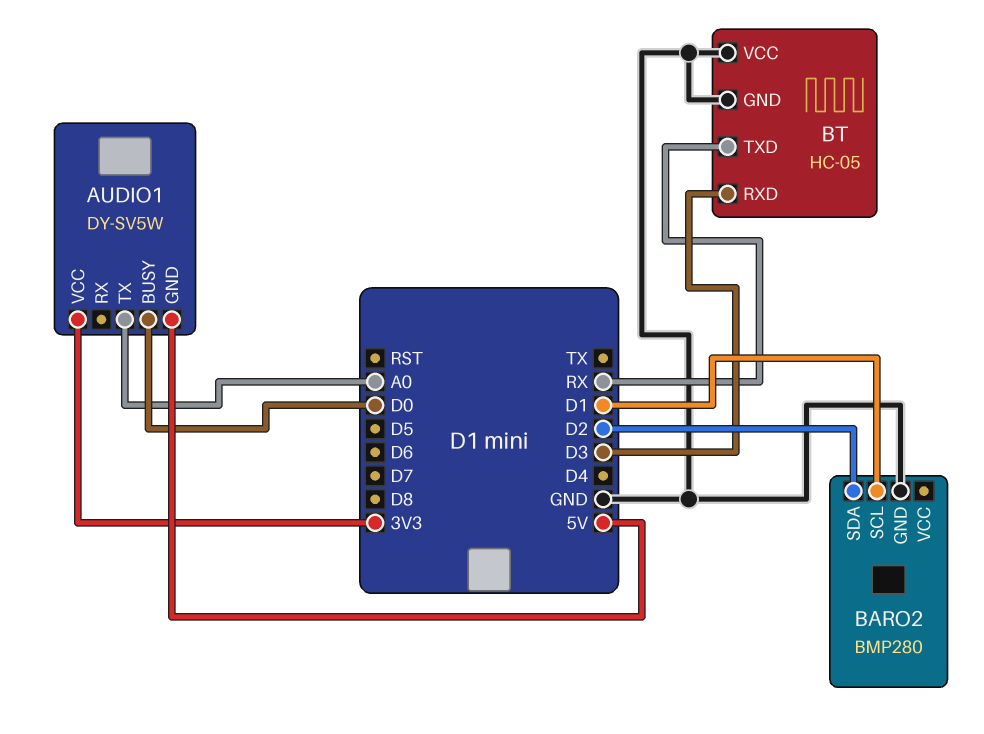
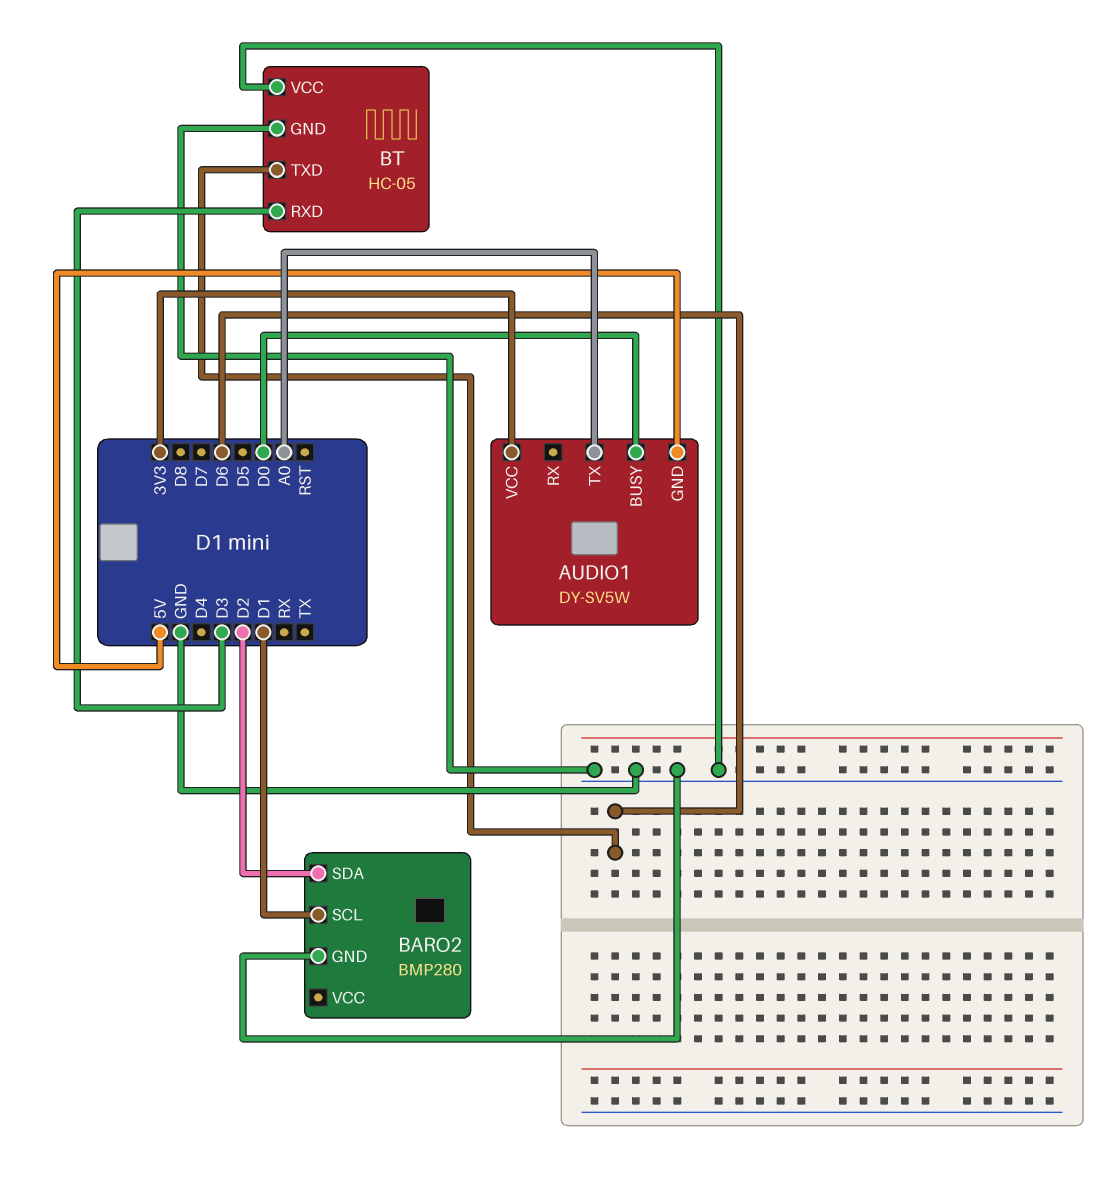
BT pin TXD: RX -> D6

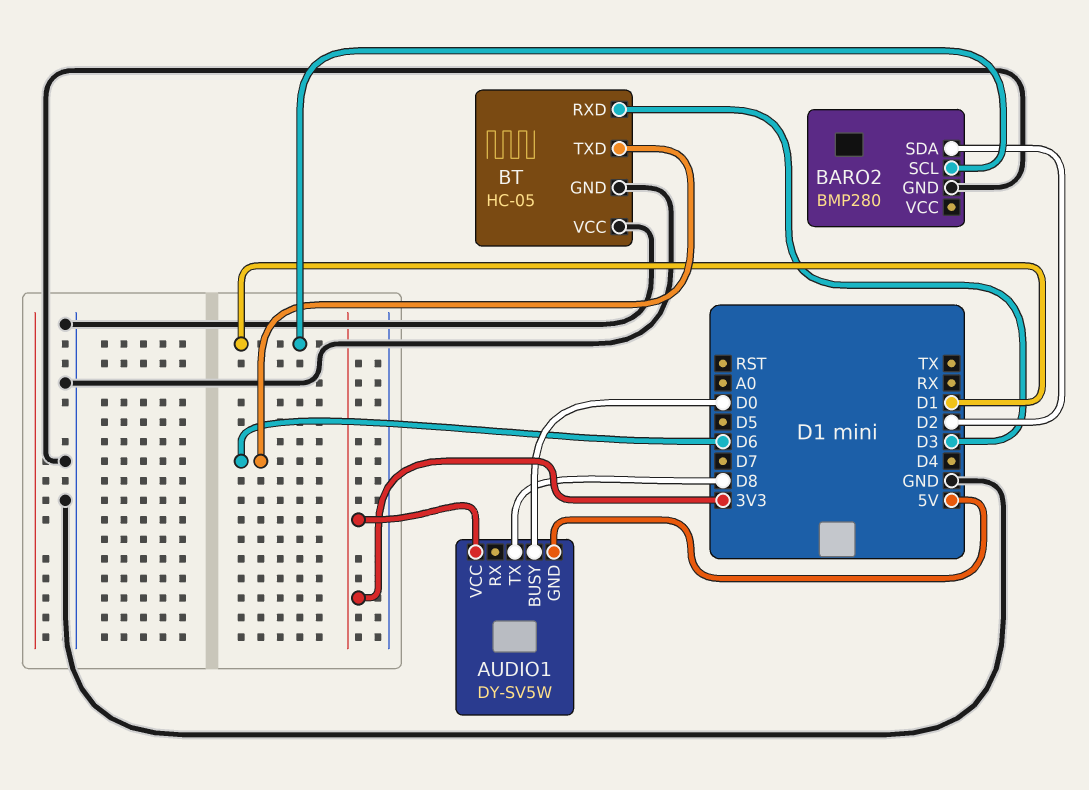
AUDIO1 pin TX: A0 -> D8

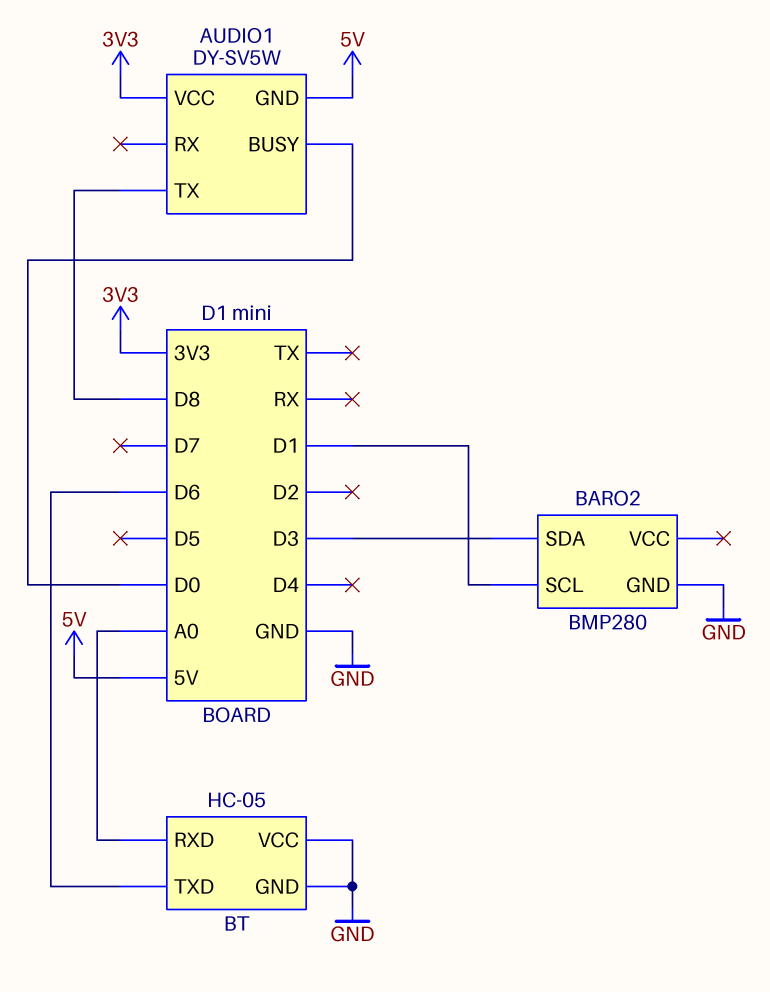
BARO2 pin SDA: D2 -> D3
BT pin RXD: D3 -> A0

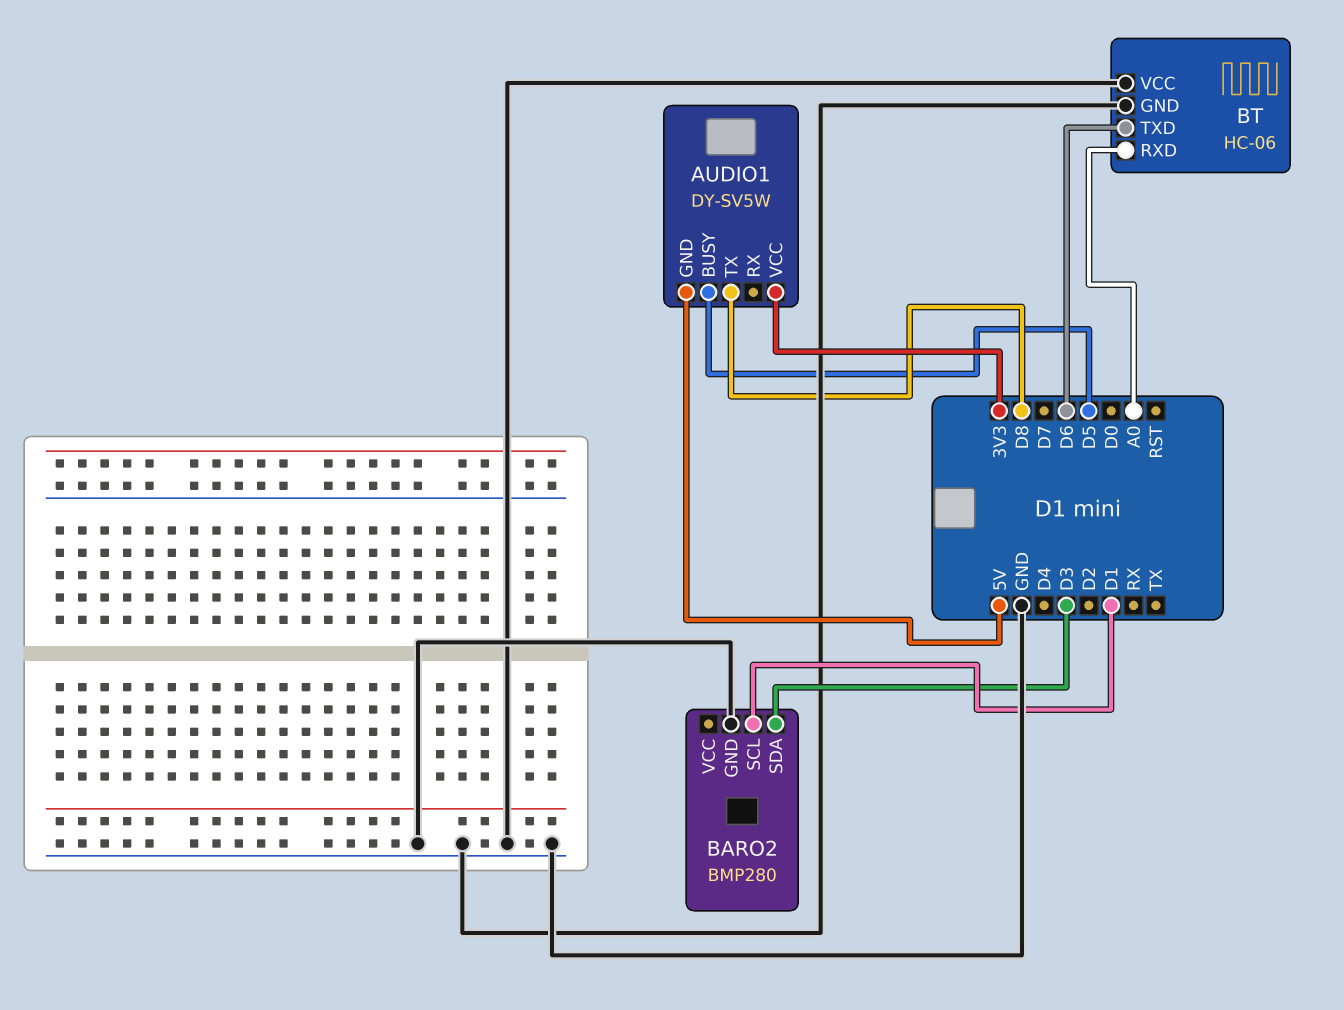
AUDIO1 pin BUSY: D0 -> D5
BT: HC-05 -> HC-06

